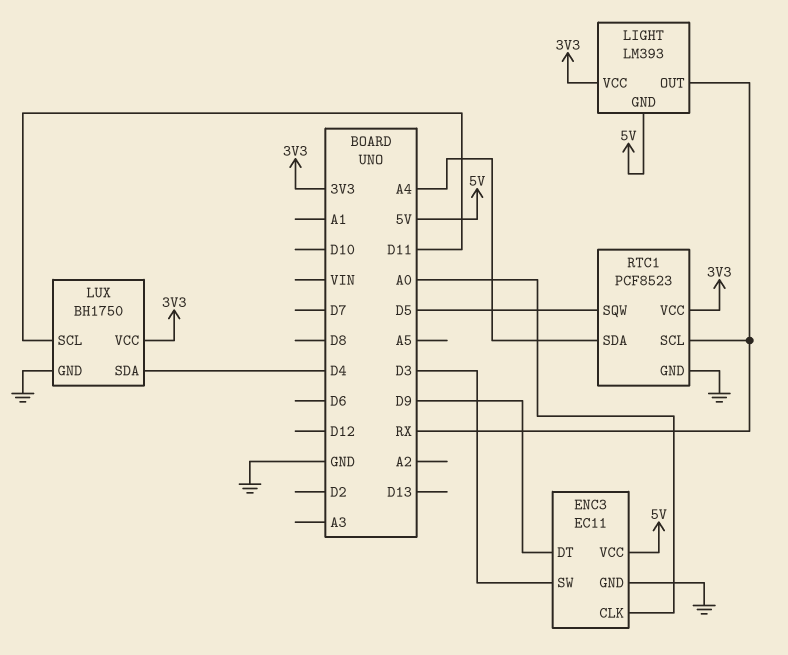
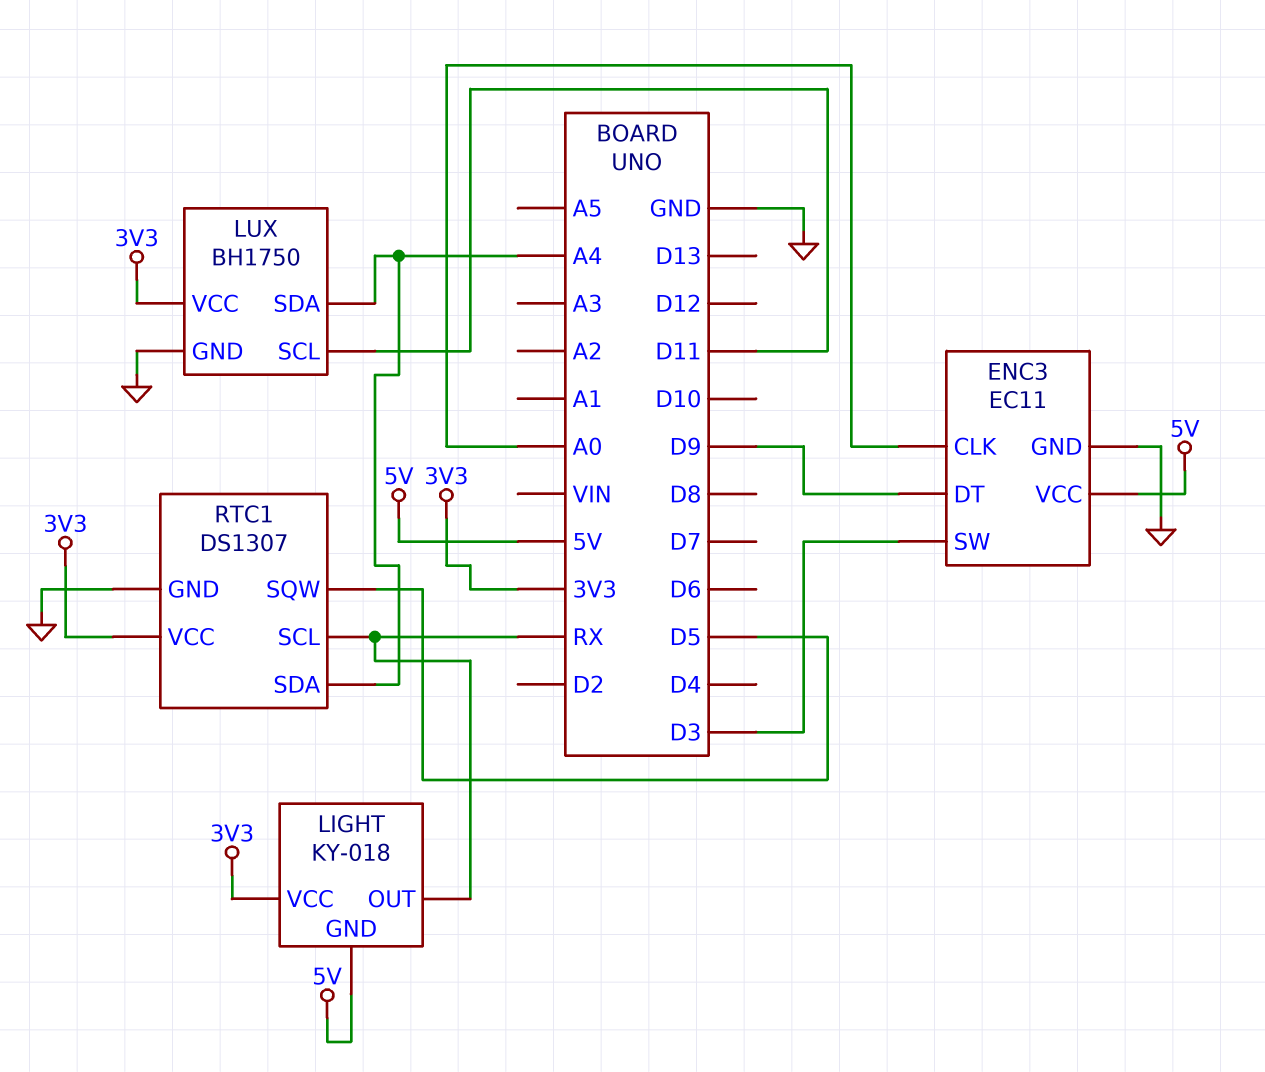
LIGHT: LM393 -> KY-018
LUX pin SDA: D4 -> A4
RTC1: PCF8523 -> DS1307

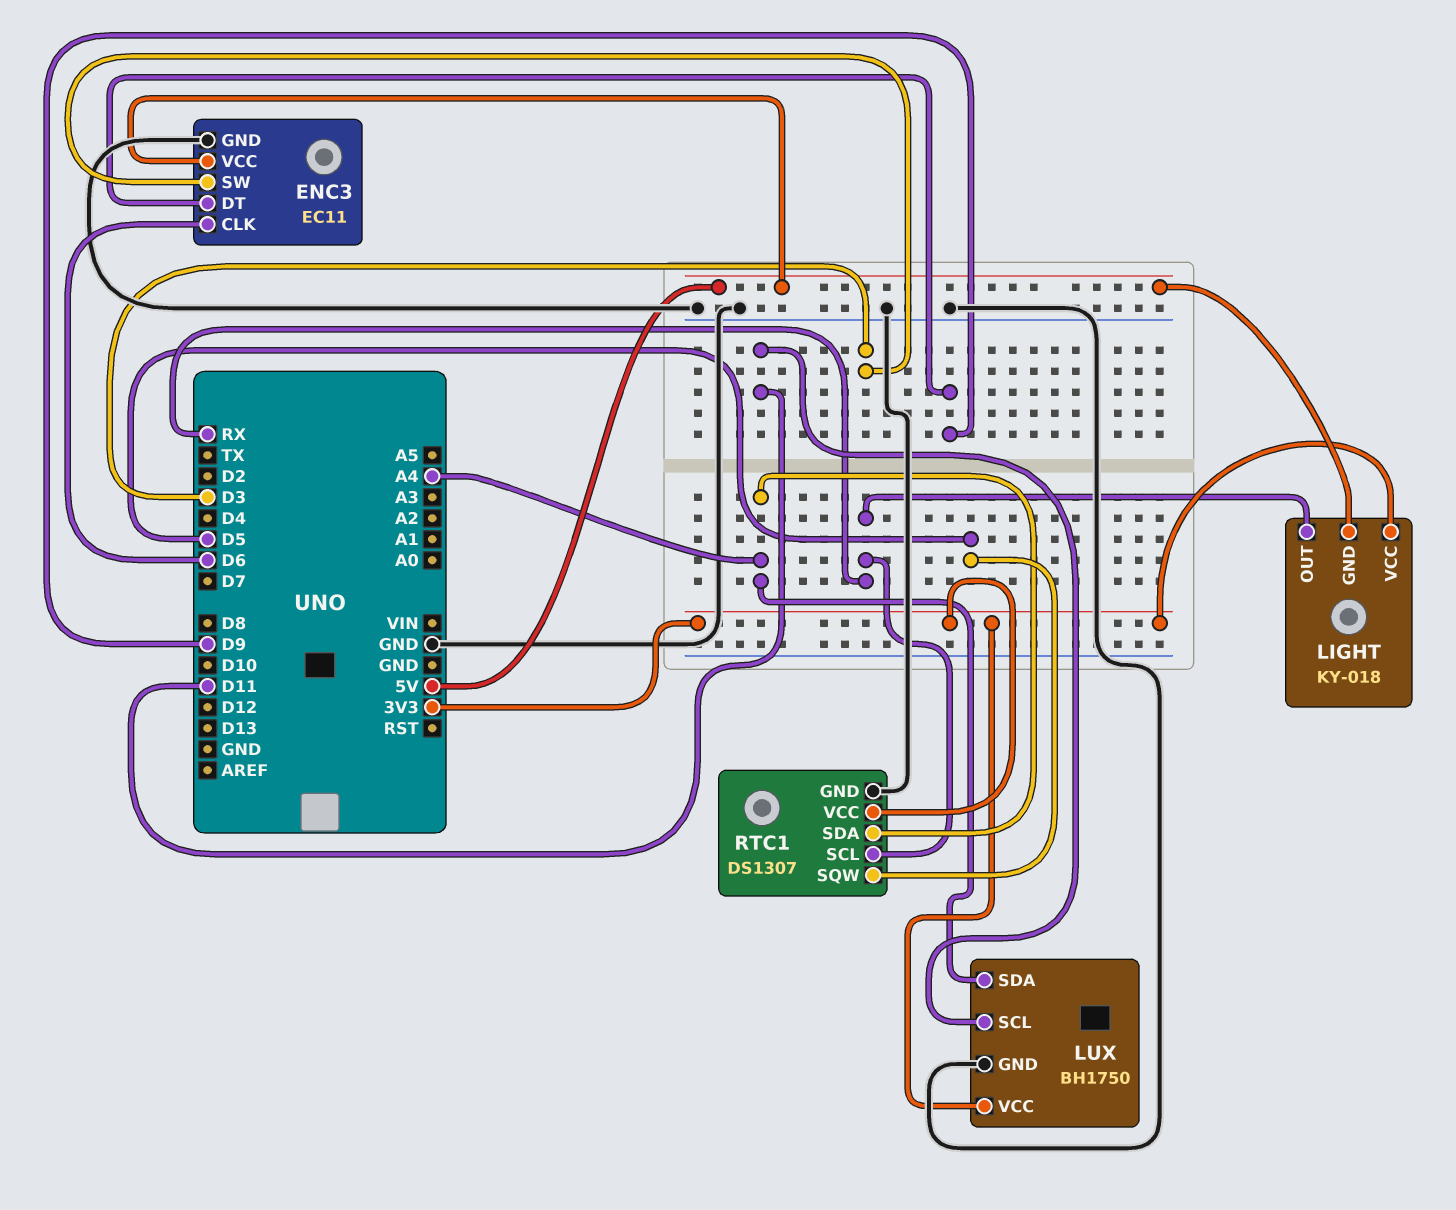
ENC3 pin CLK: A0 -> D6

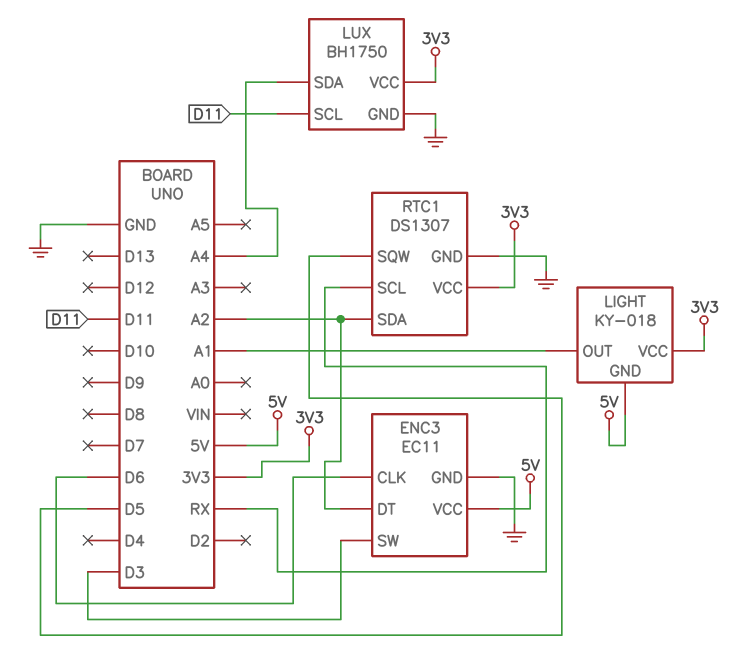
ENC3 pin DT: D9 -> A2
LIGHT pin OUT: RX -> A1
RTC1 pin SDA: A4 -> A2

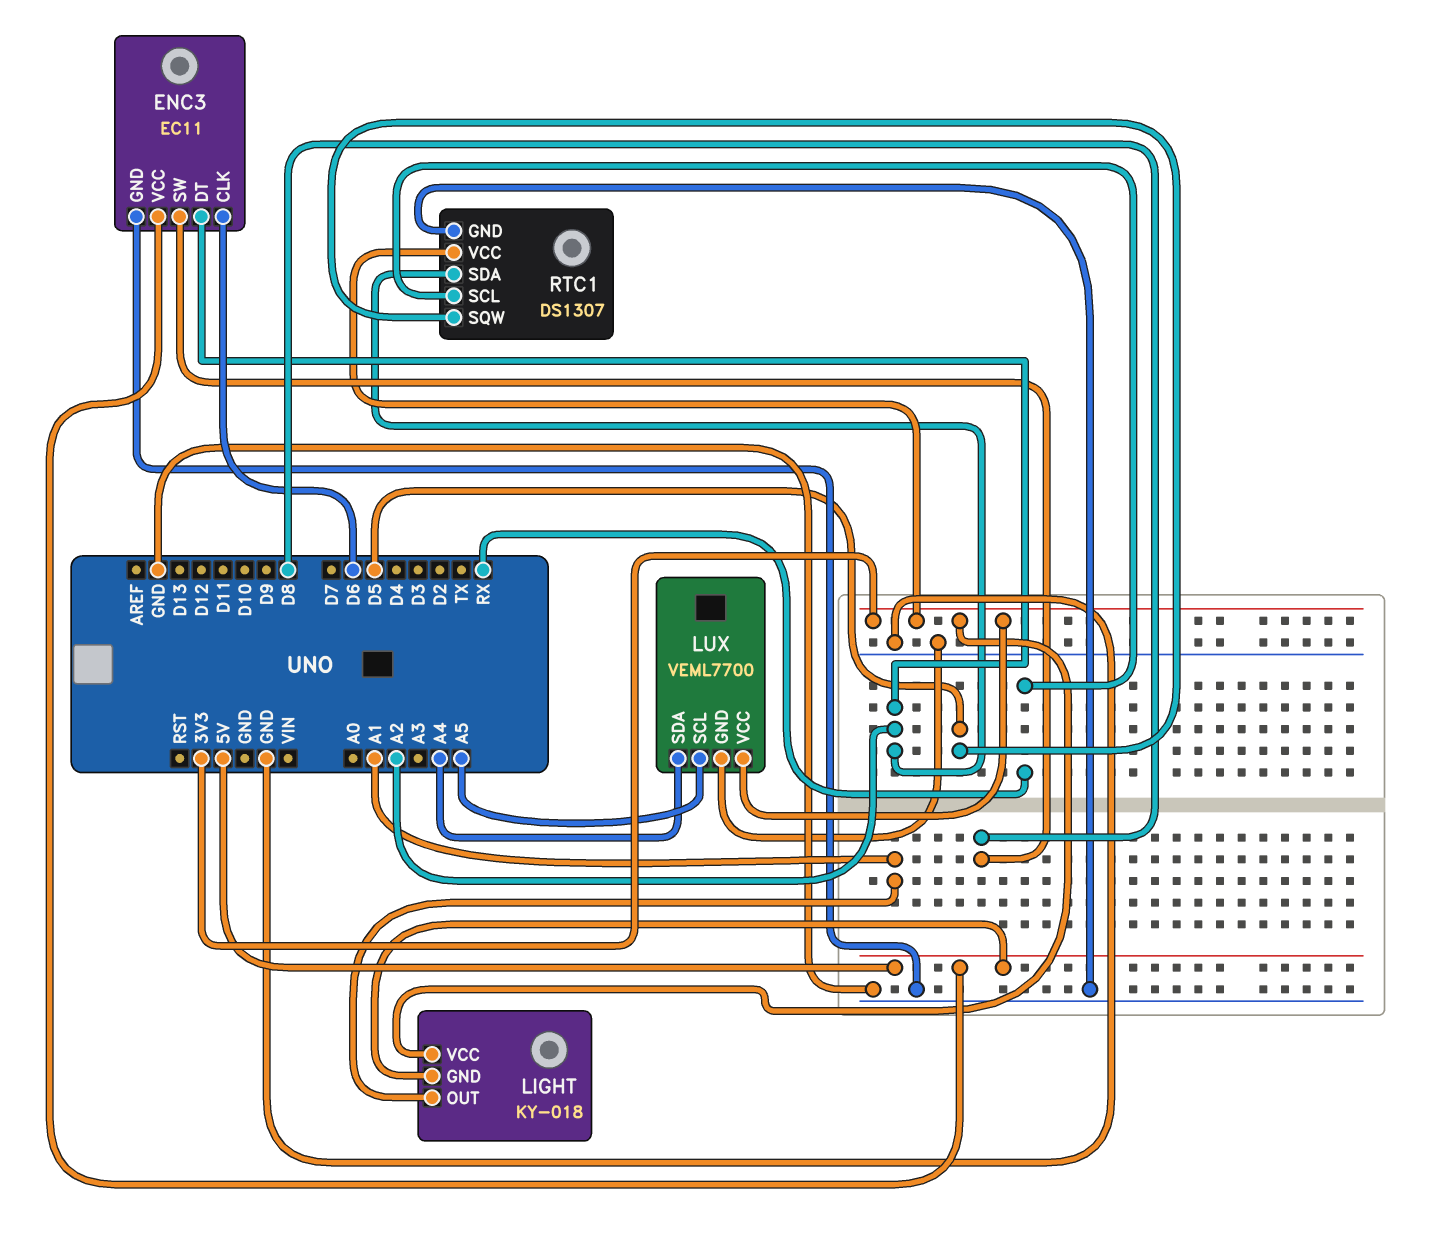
ENC3 pin SW: D3 -> D8
LUX: BH1750 -> VEML7700
LUX pin SCL: D11 -> A5

